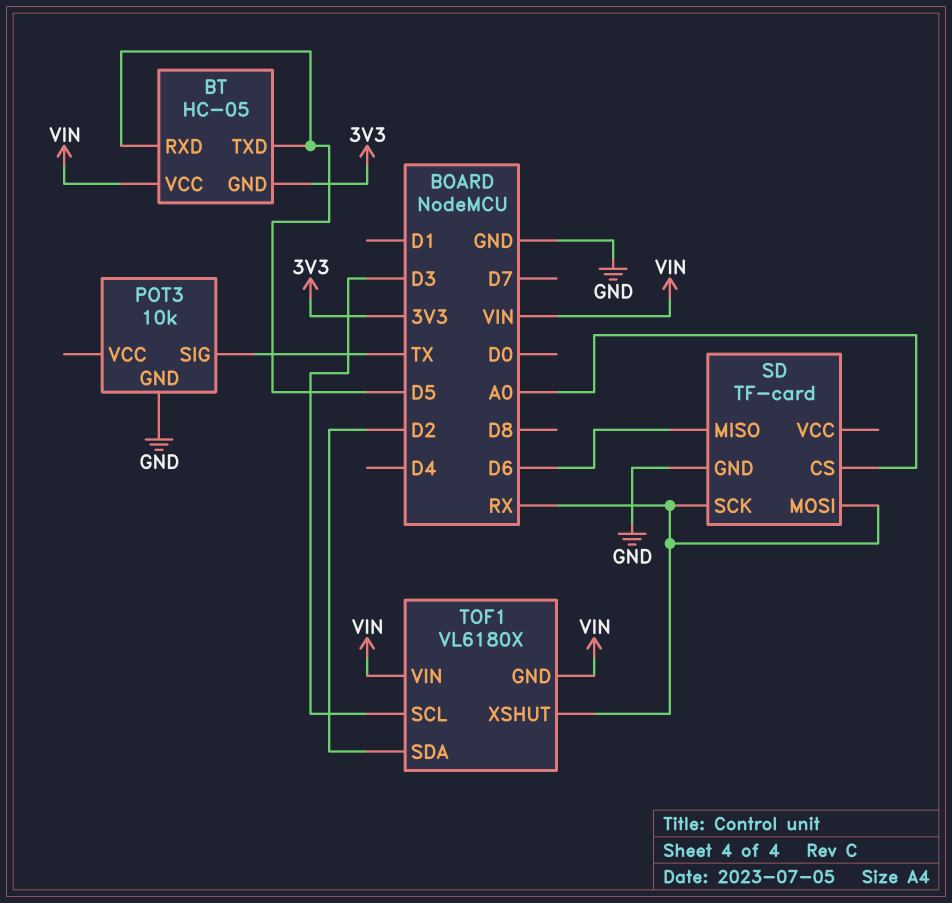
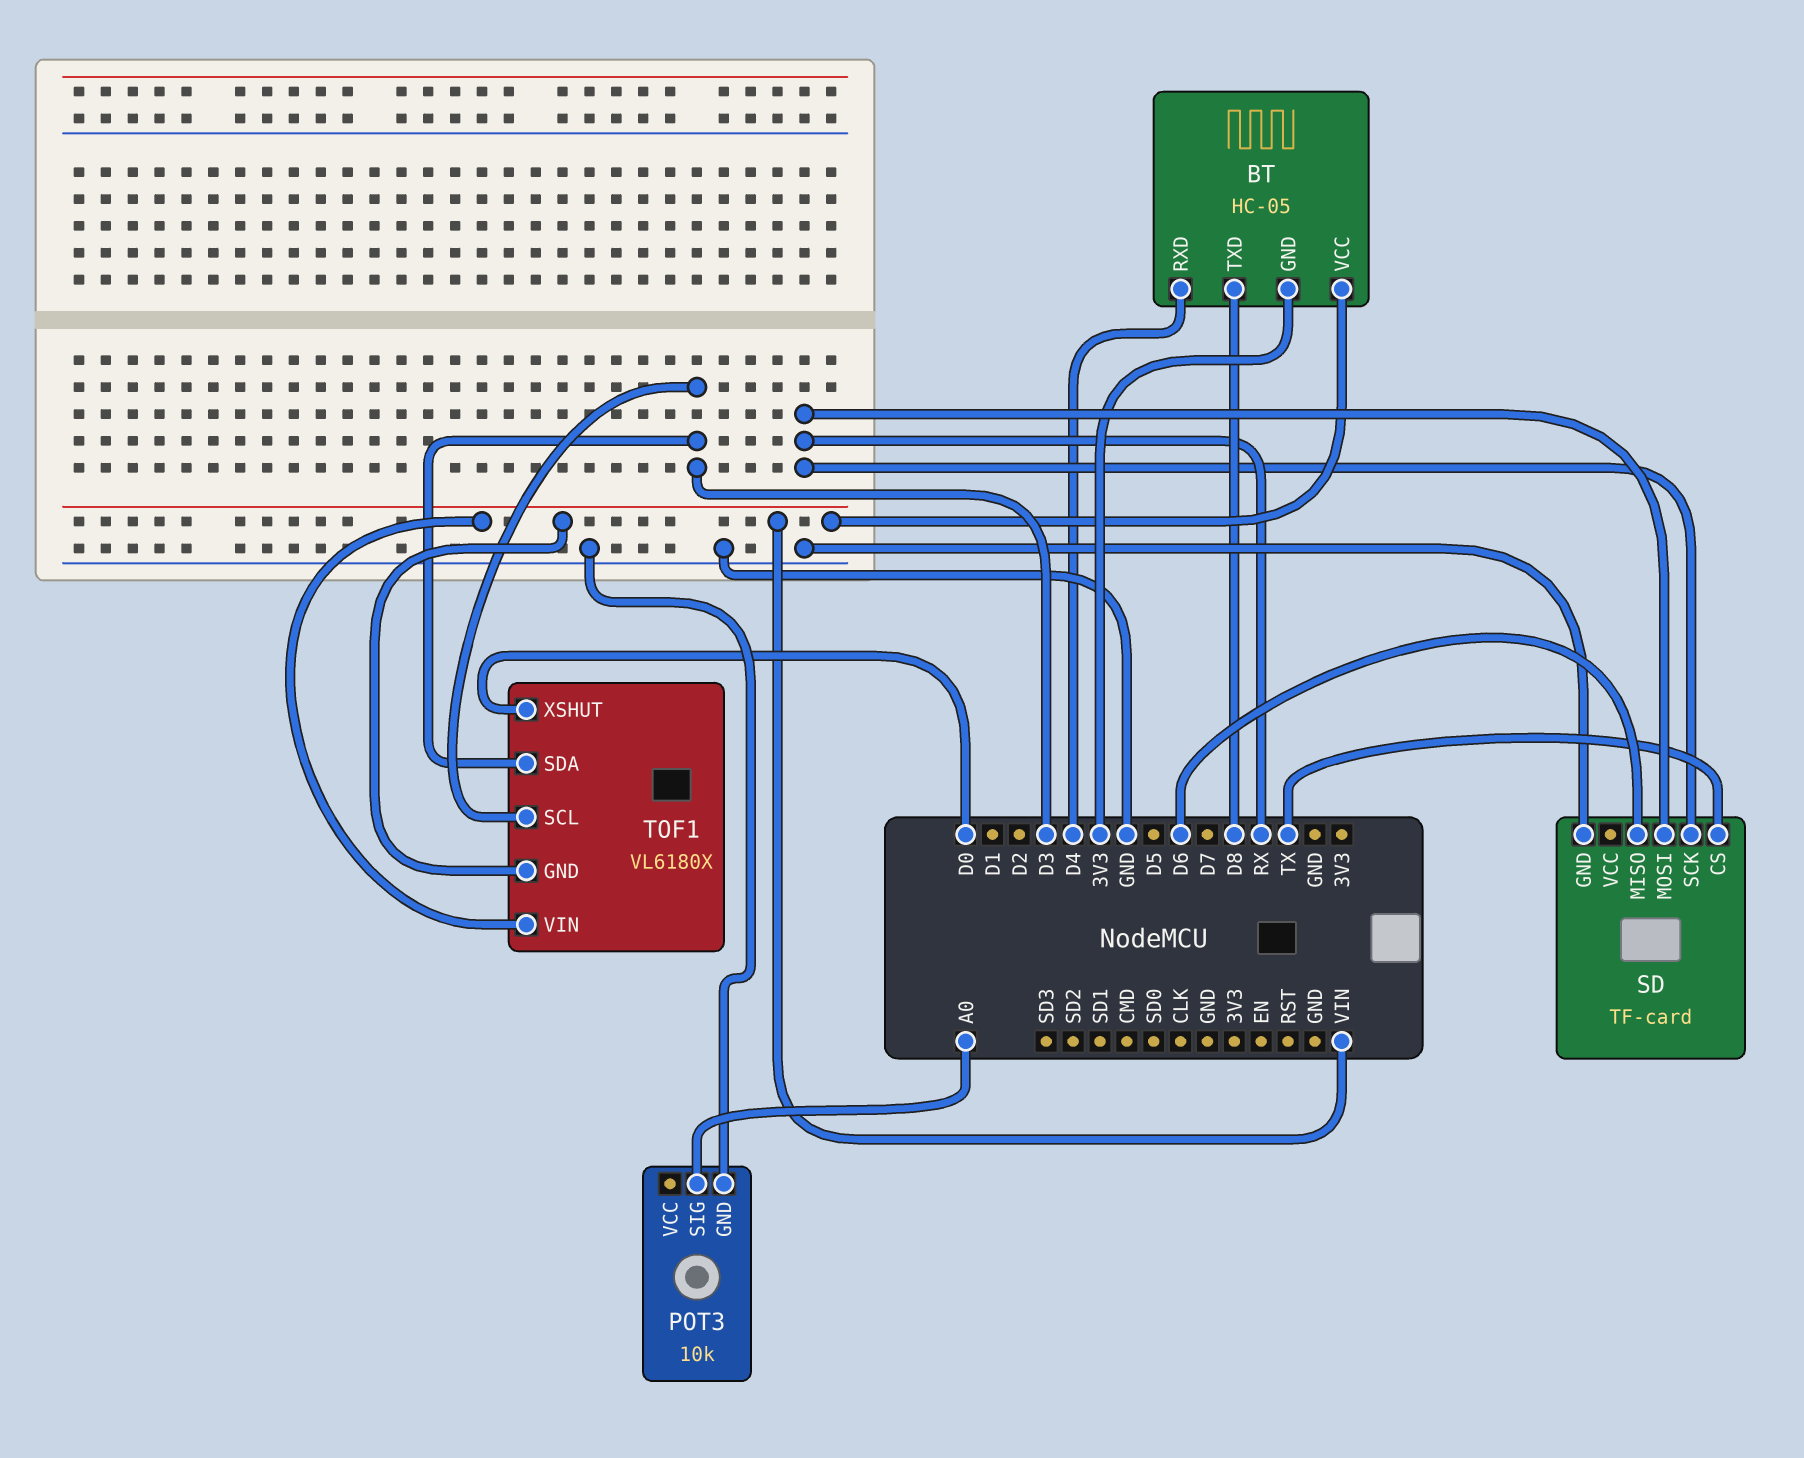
BT pin RXD: D5 -> D4
BT pin TXD: D5 -> D8
POT3 pin SIG: TX -> A0
SD pin CS: A0 -> TX
TOF1 pin SDA: D2 -> D3
TOF1 pin XSHUT: RX -> D0

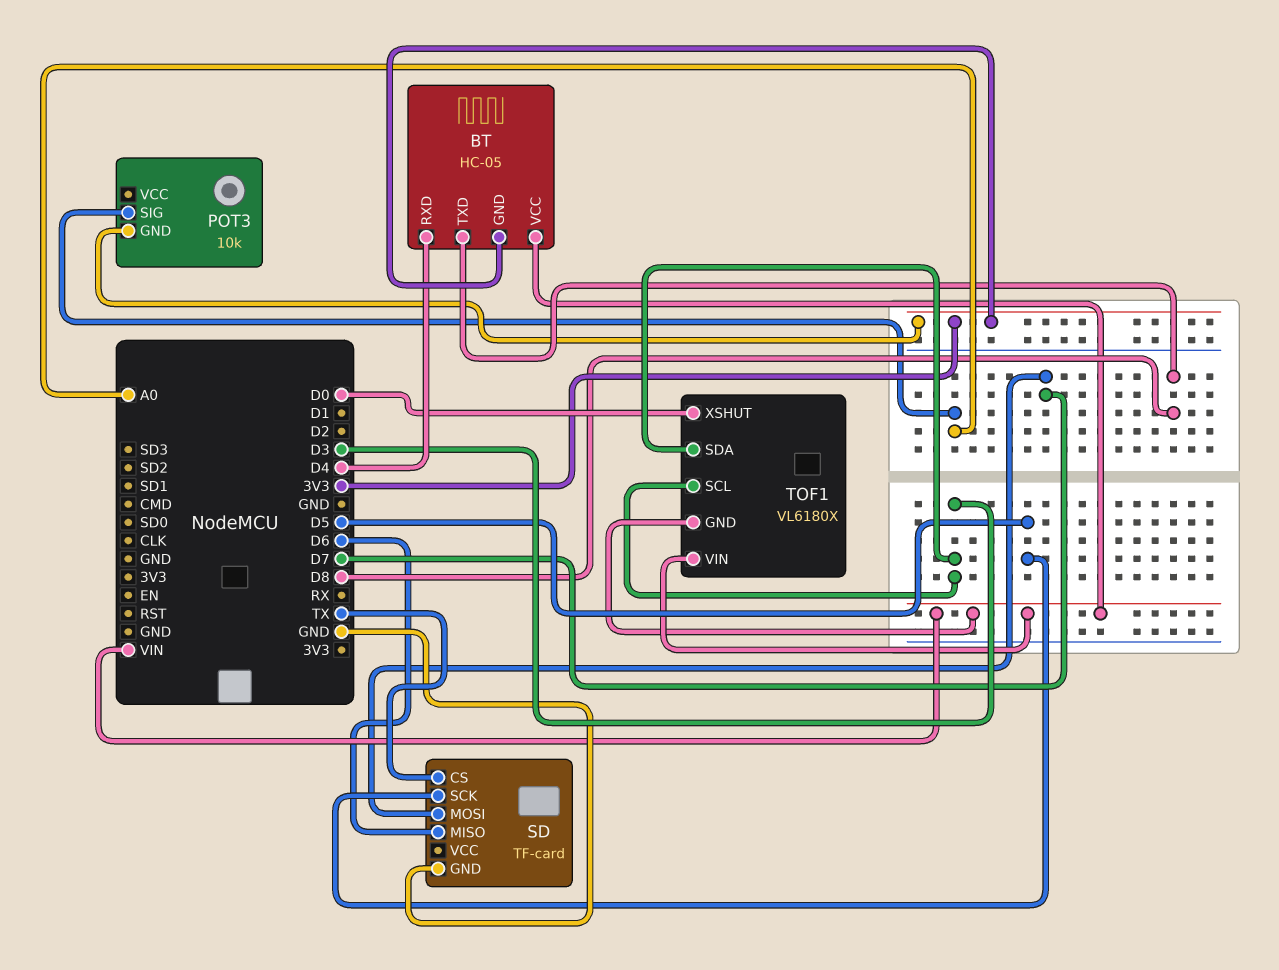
POT3 pin GND: GND -> 3V3
SD pin MOSI: RX -> D7
SD pin SCK: RX -> D5

